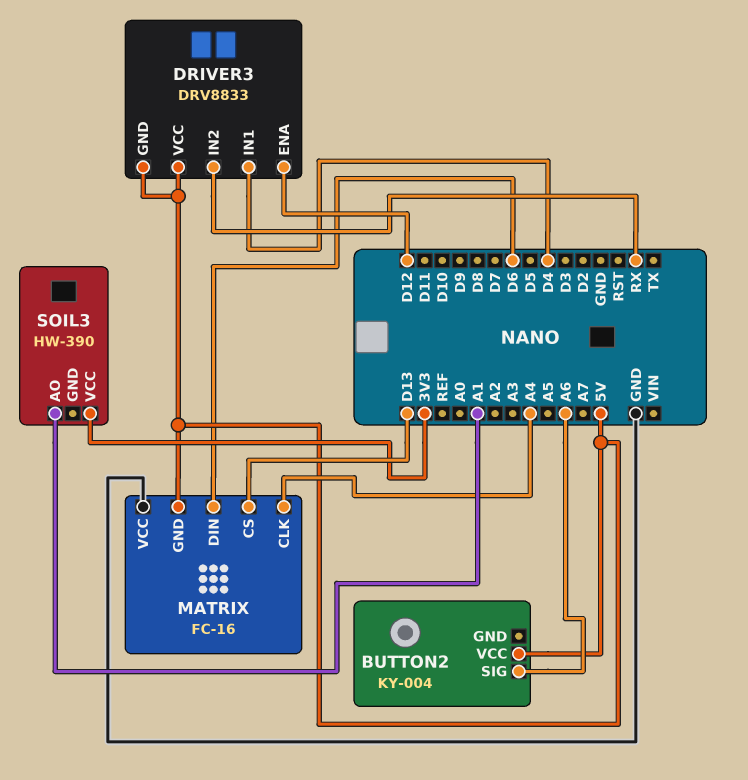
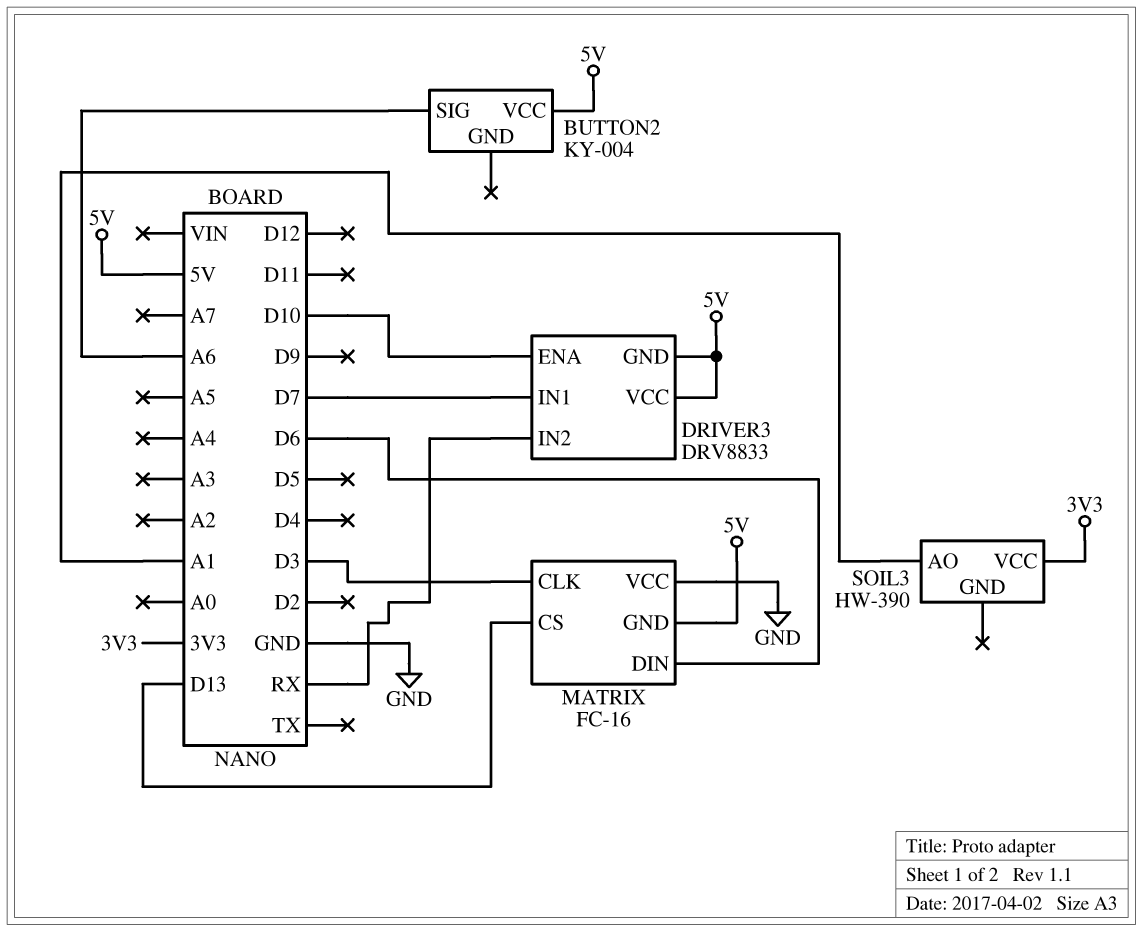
DRIVER3 pin ENA: D12 -> D10
DRIVER3 pin IN1: D4 -> D7
MATRIX pin CLK: A4 -> D3

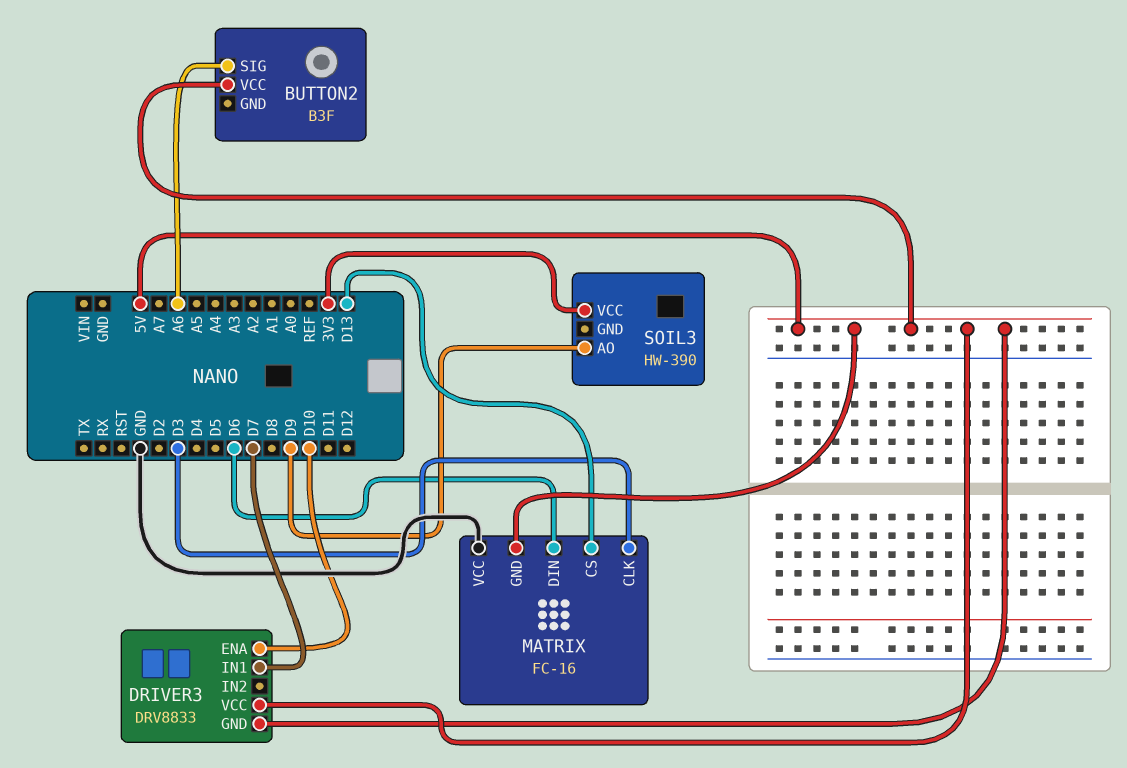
BUTTON2: KY-004 -> B3F
DRIVER3 pin IN2: RX -> none
SOIL3 pin AO: A1 -> D9

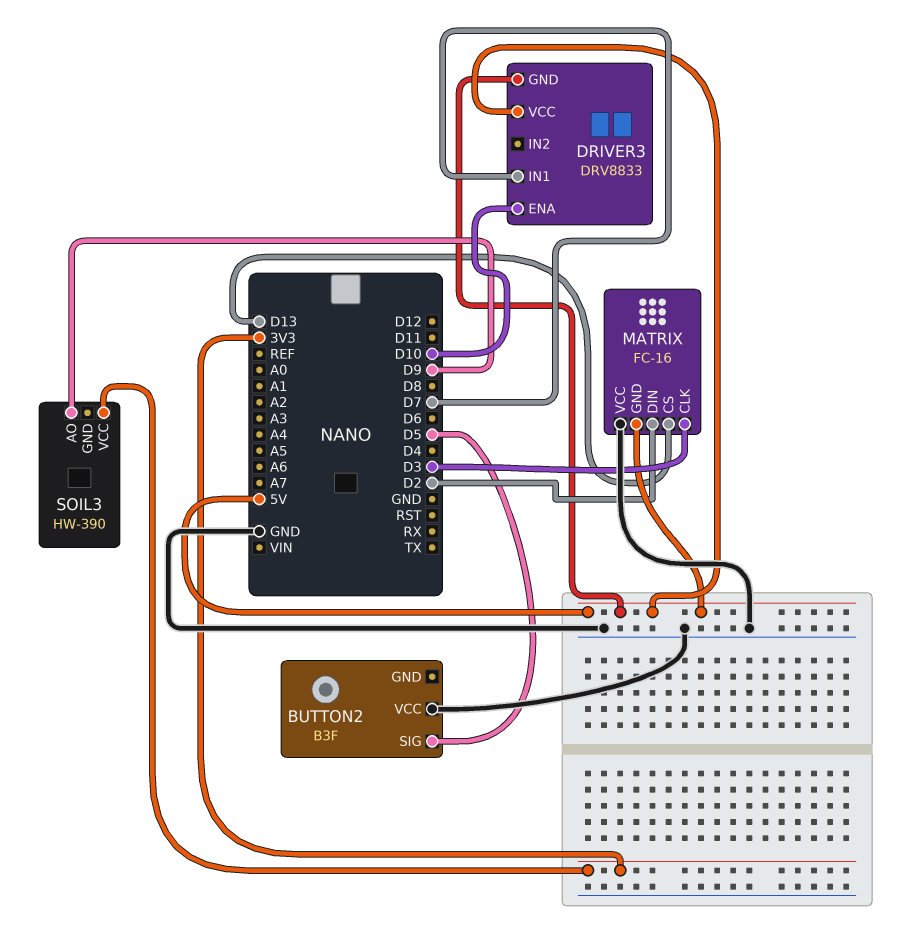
BUTTON2 pin SIG: A6 -> D5
BUTTON2 pin VCC: 5V -> GND
MATRIX pin DIN: D6 -> D2

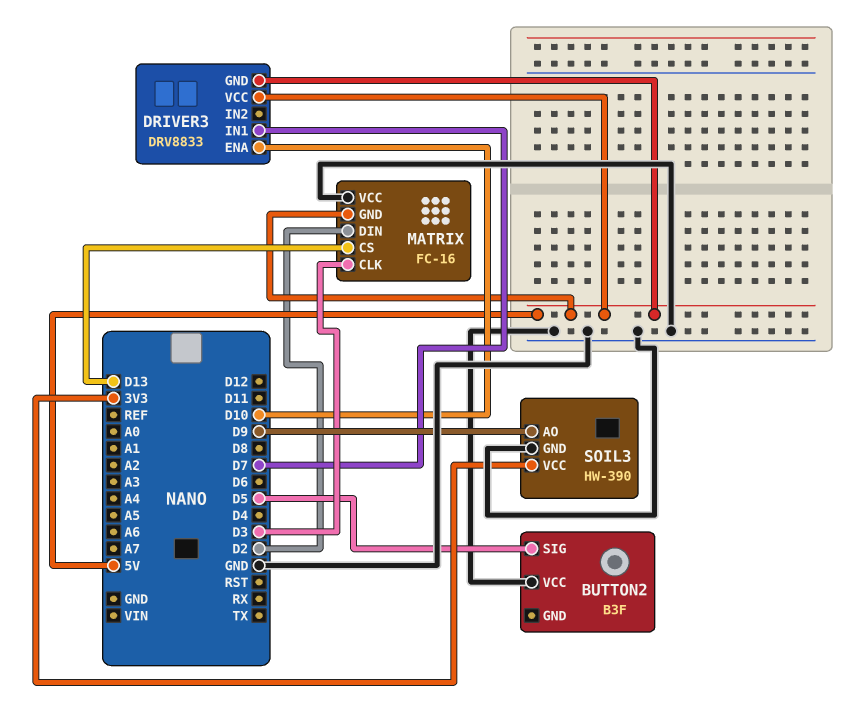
SOIL3 pin GND: none -> GND

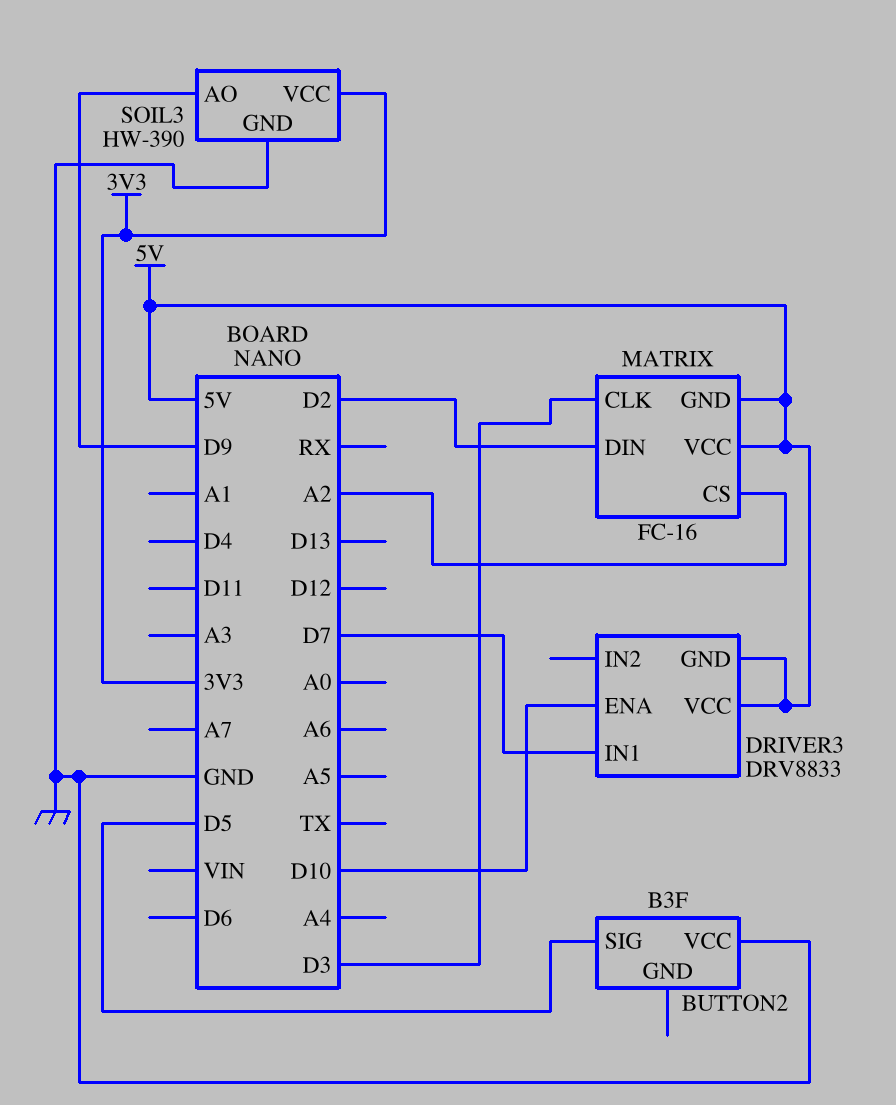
MATRIX pin CS: D13 -> A2
MATRIX pin VCC: GND -> 5V

